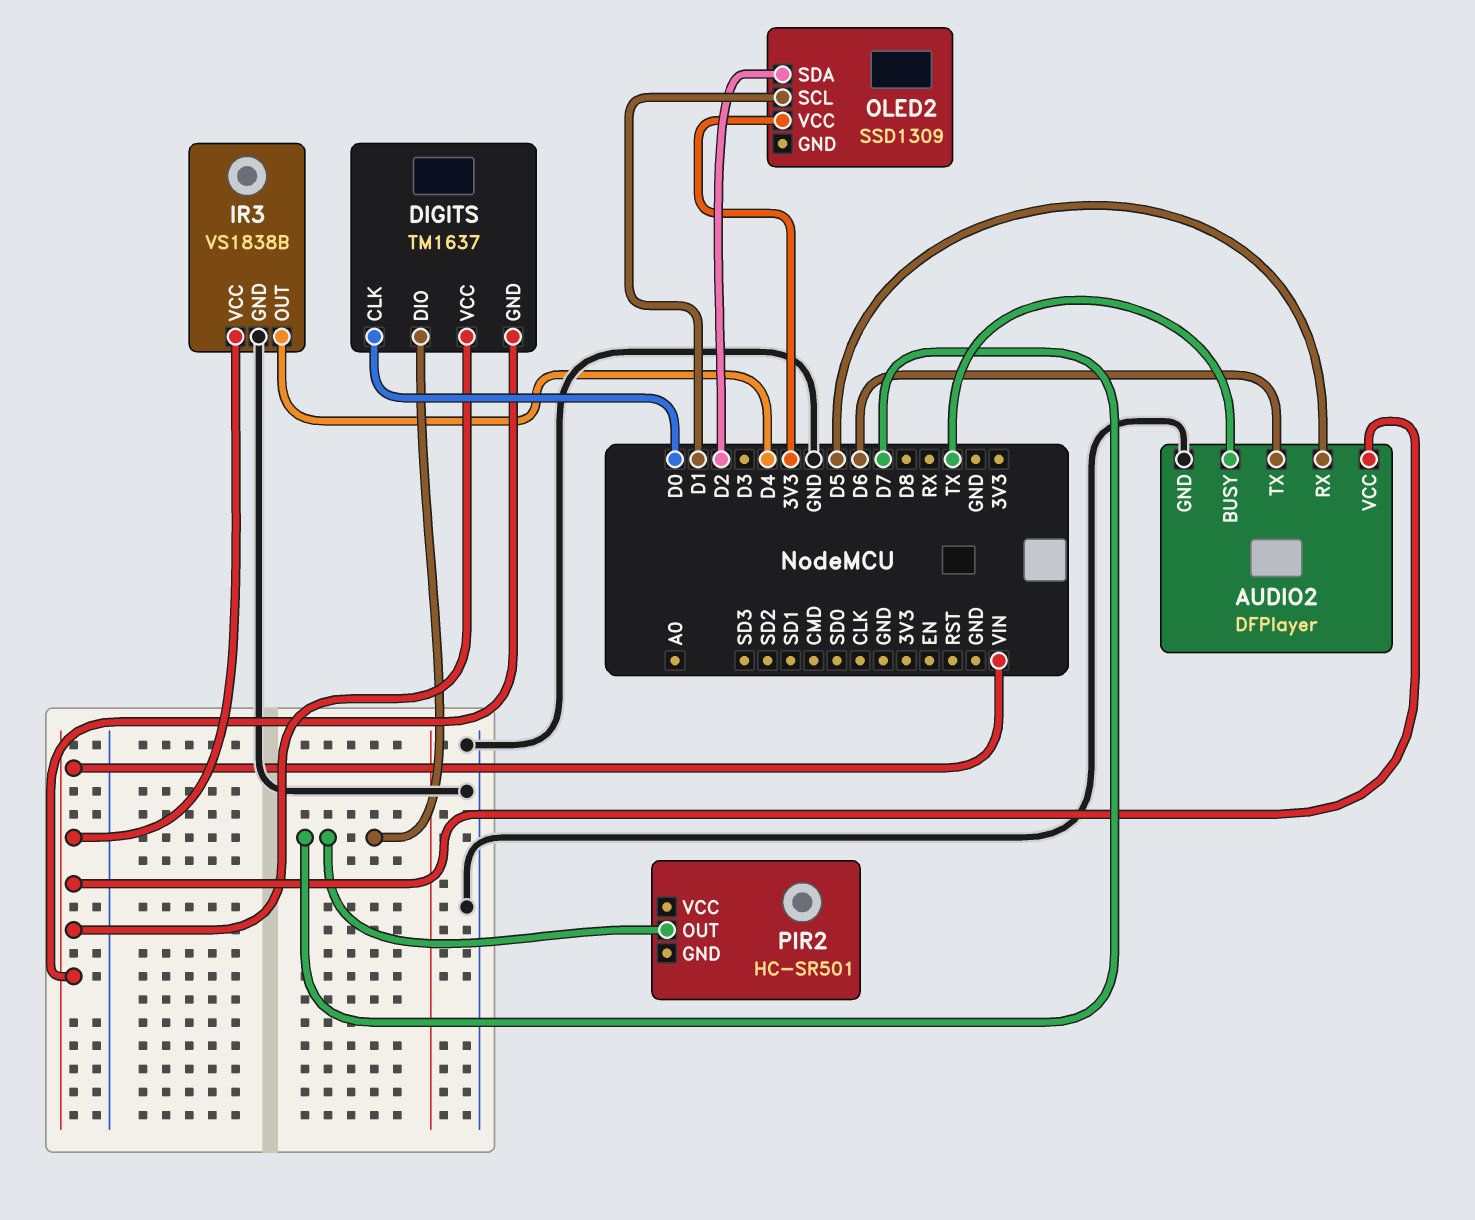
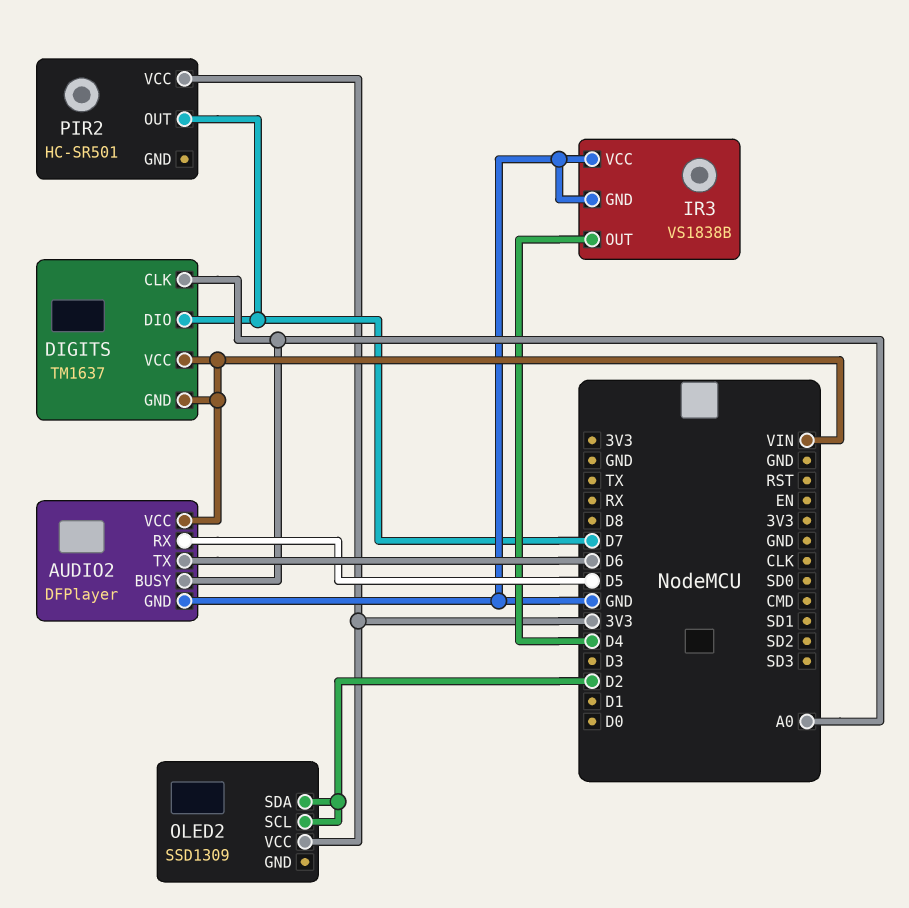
AUDIO2 pin BUSY: TX -> A0
DIGITS pin CLK: D0 -> A0
IR3 pin VCC: VIN -> GND
OLED2 pin SCL: D1 -> D2
PIR2 pin VCC: none -> 3V3

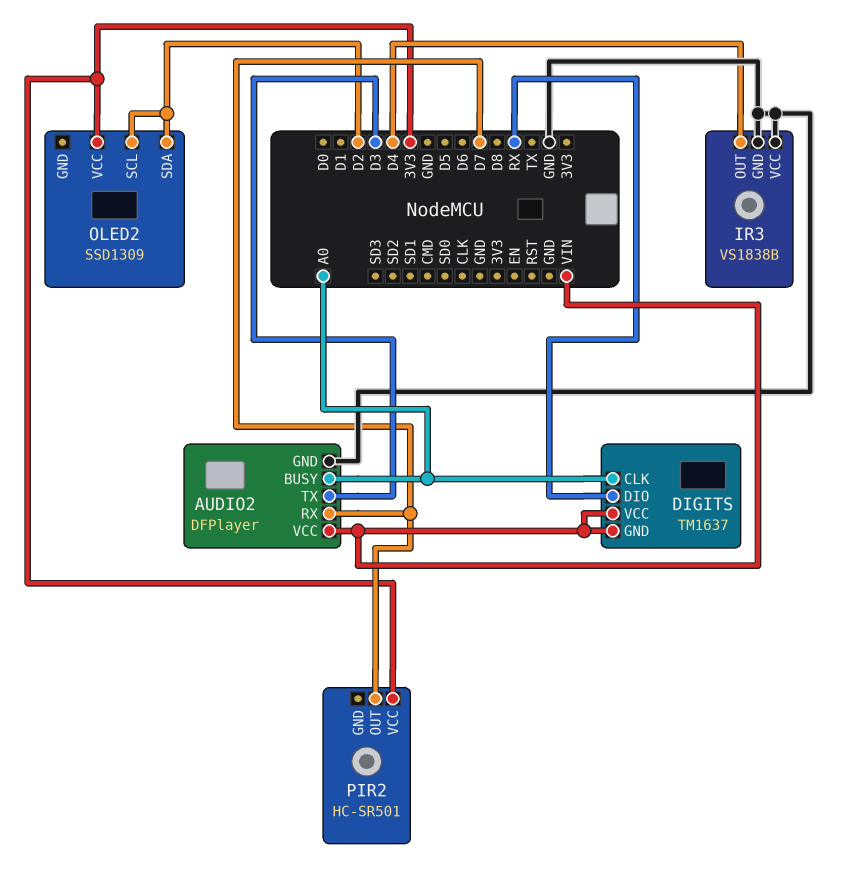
AUDIO2 pin RX: D5 -> D7
AUDIO2 pin TX: D6 -> D3
DIGITS pin DIO: D7 -> RX

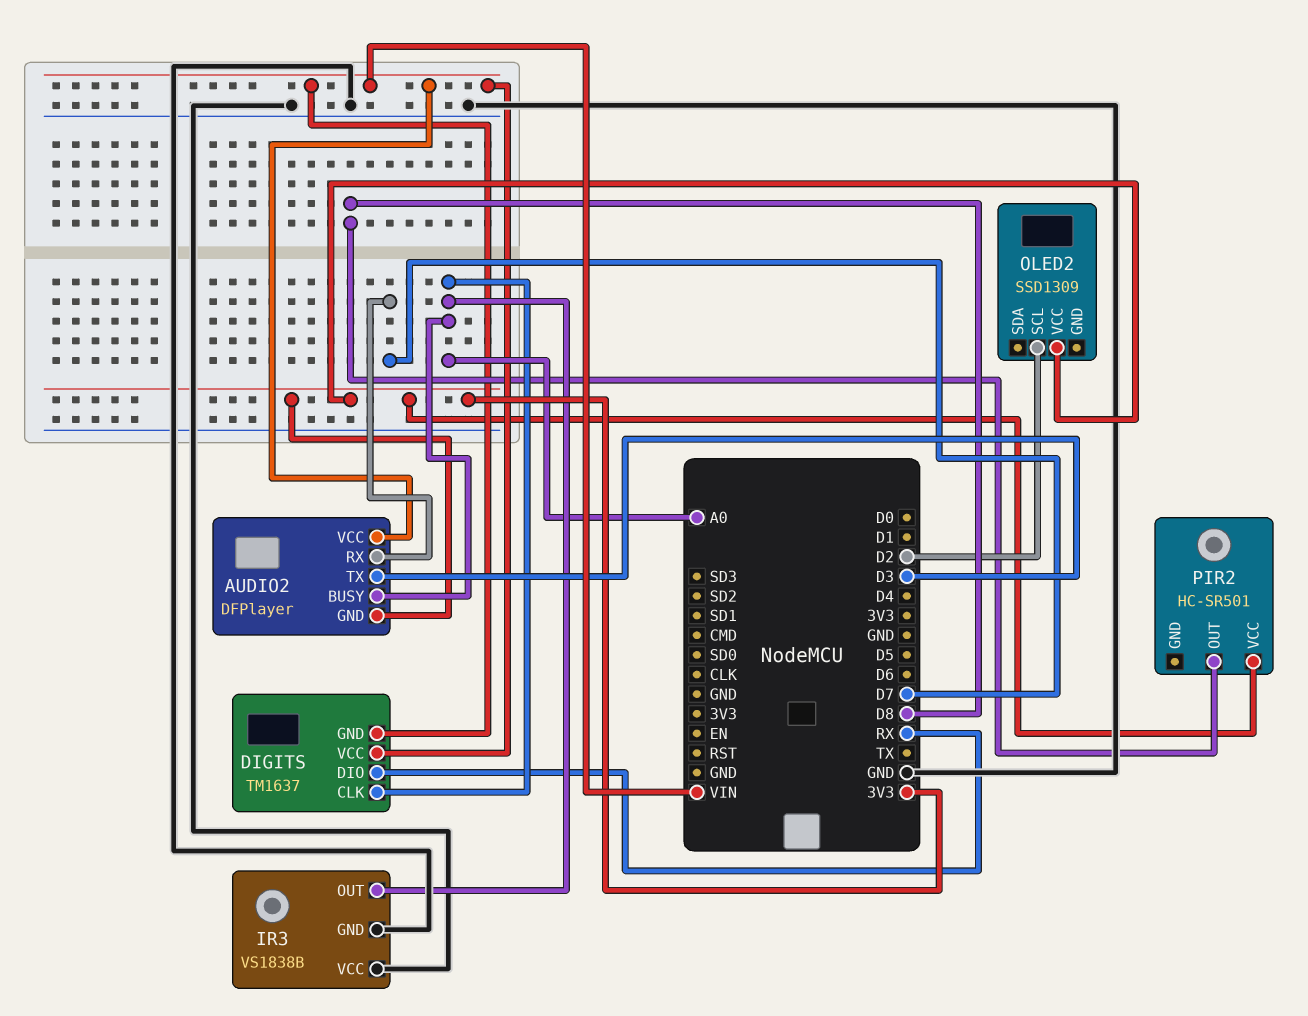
AUDIO2 pin GND: GND -> 3V3
IR3 pin OUT: D4 -> A0
OLED2 pin SDA: D2 -> none
PIR2 pin OUT: D7 -> D8

